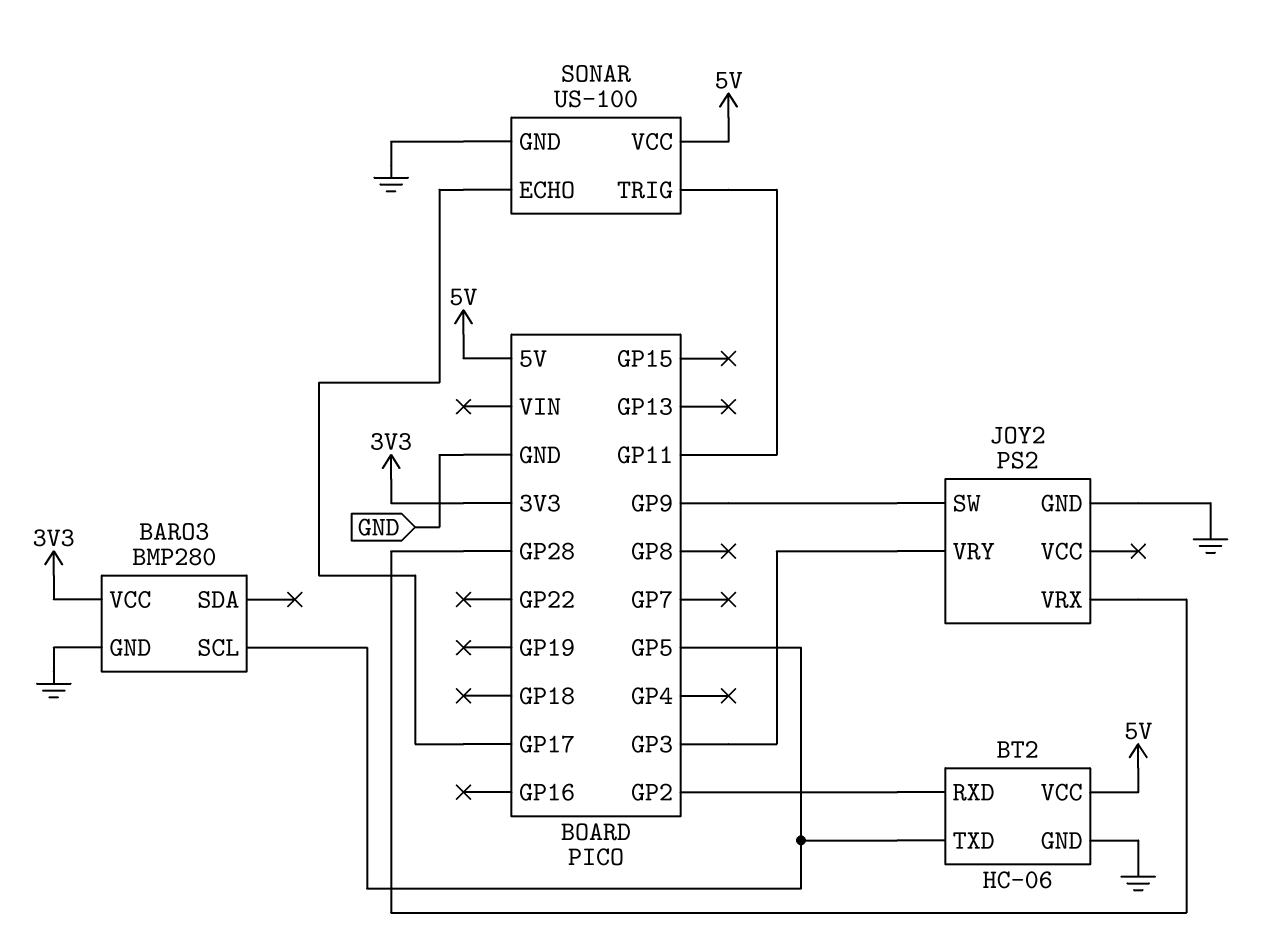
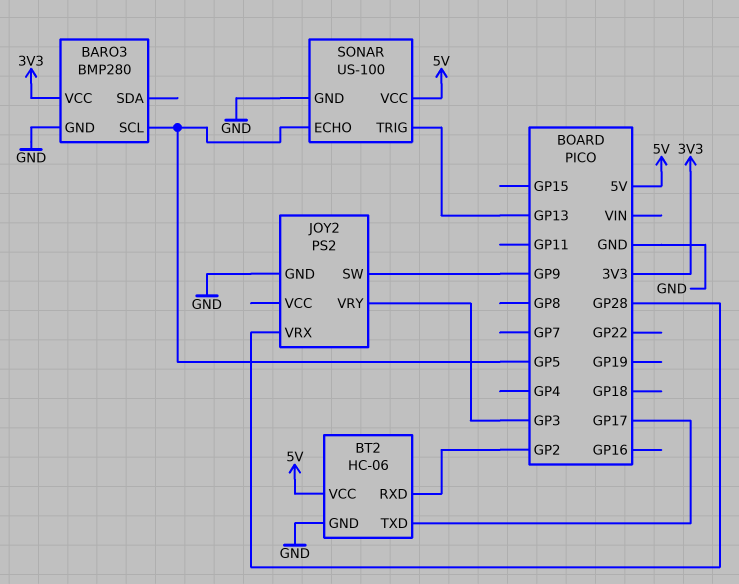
BT2 pin TXD: GP5 -> GP17
SONAR pin ECHO: GP17 -> GP5
SONAR pin TRIG: GP11 -> GP13

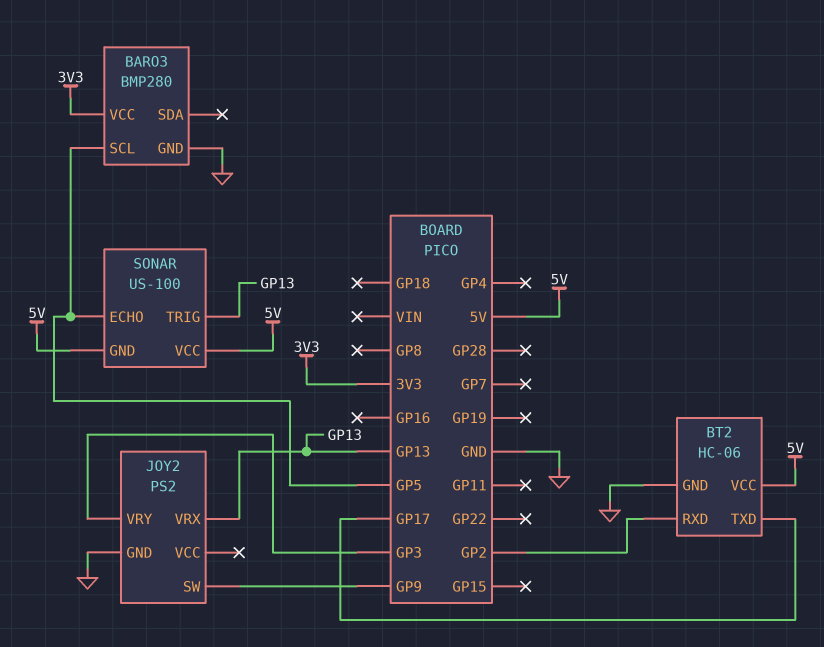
JOY2 pin VRX: GP28 -> GP13
SONAR pin GND: GND -> 5V

